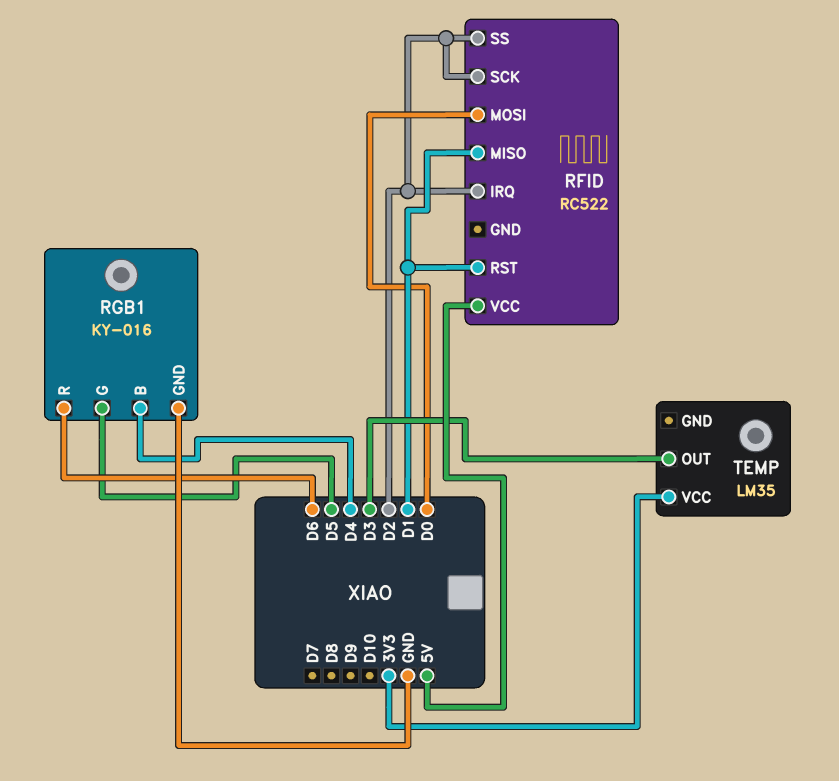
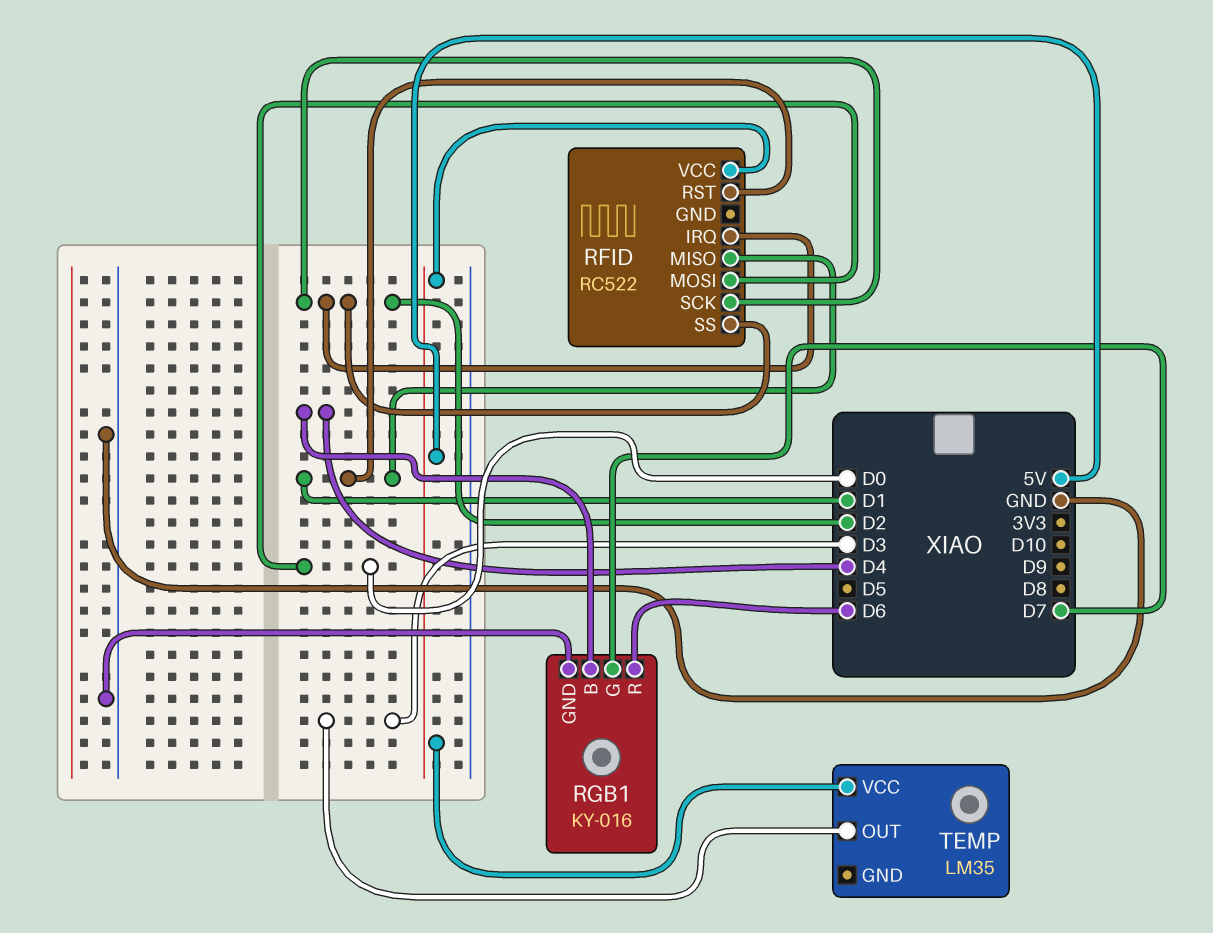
RGB1 pin G: D5 -> D7
TEMP pin VCC: 3V3 -> 5V

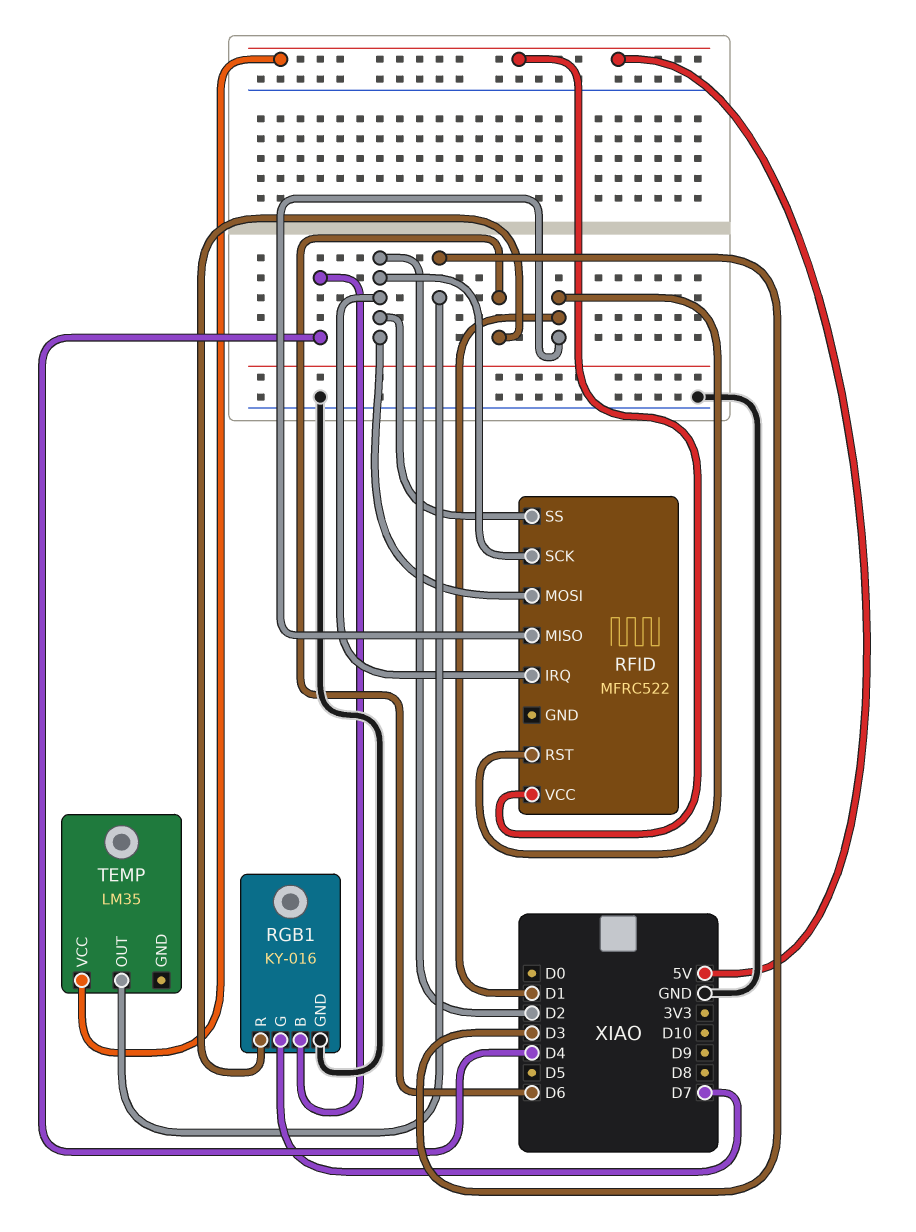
RFID: RC522 -> MFRC522
RFID pin MOSI: D0 -> D2

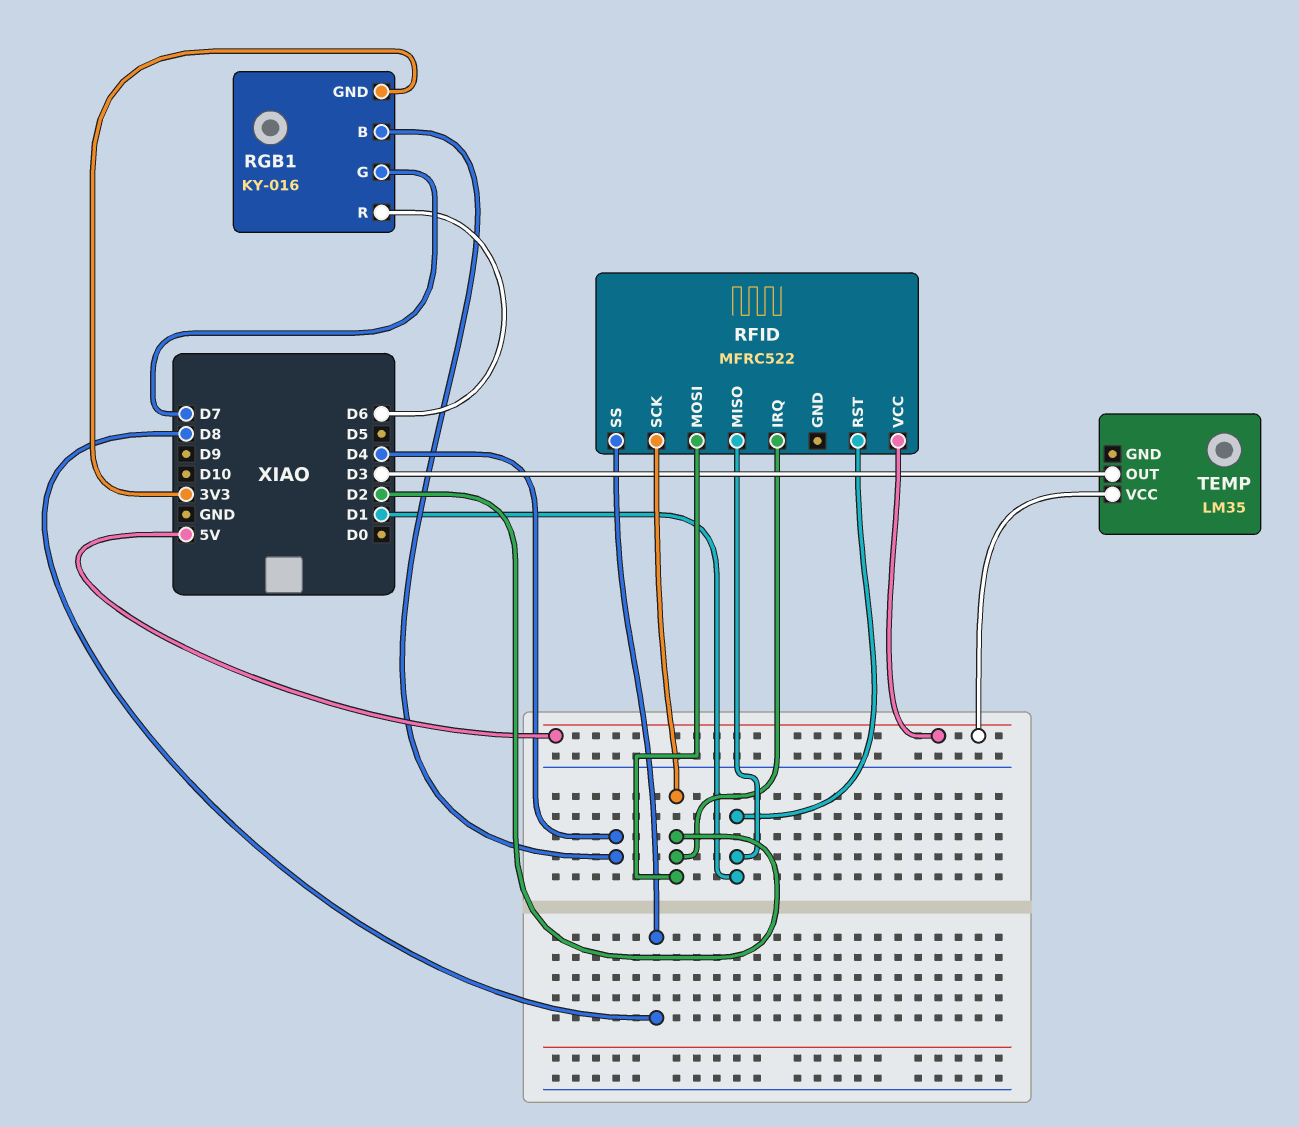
RFID pin SS: D2 -> D8
RGB1 pin GND: GND -> 3V3

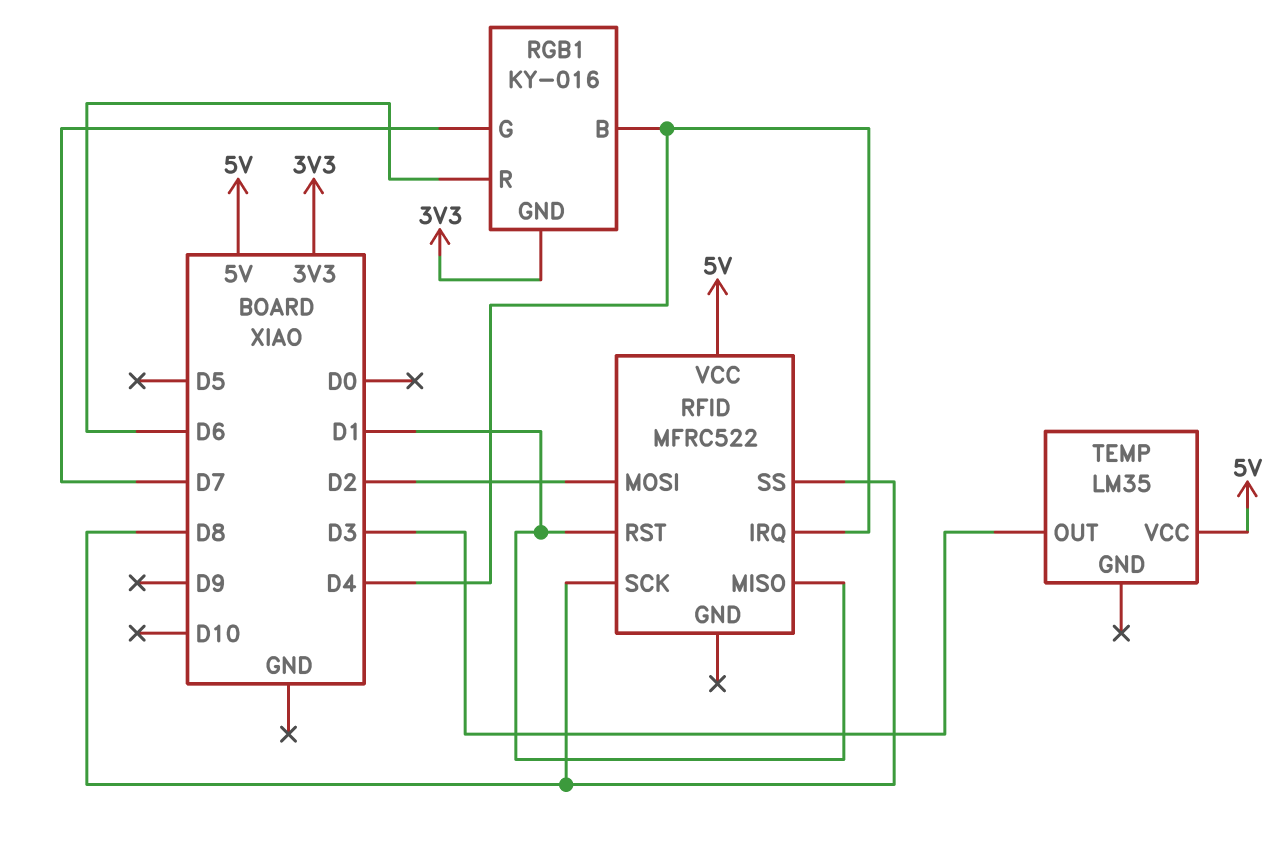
RFID pin IRQ: D2 -> D4
RFID pin SCK: D2 -> D8

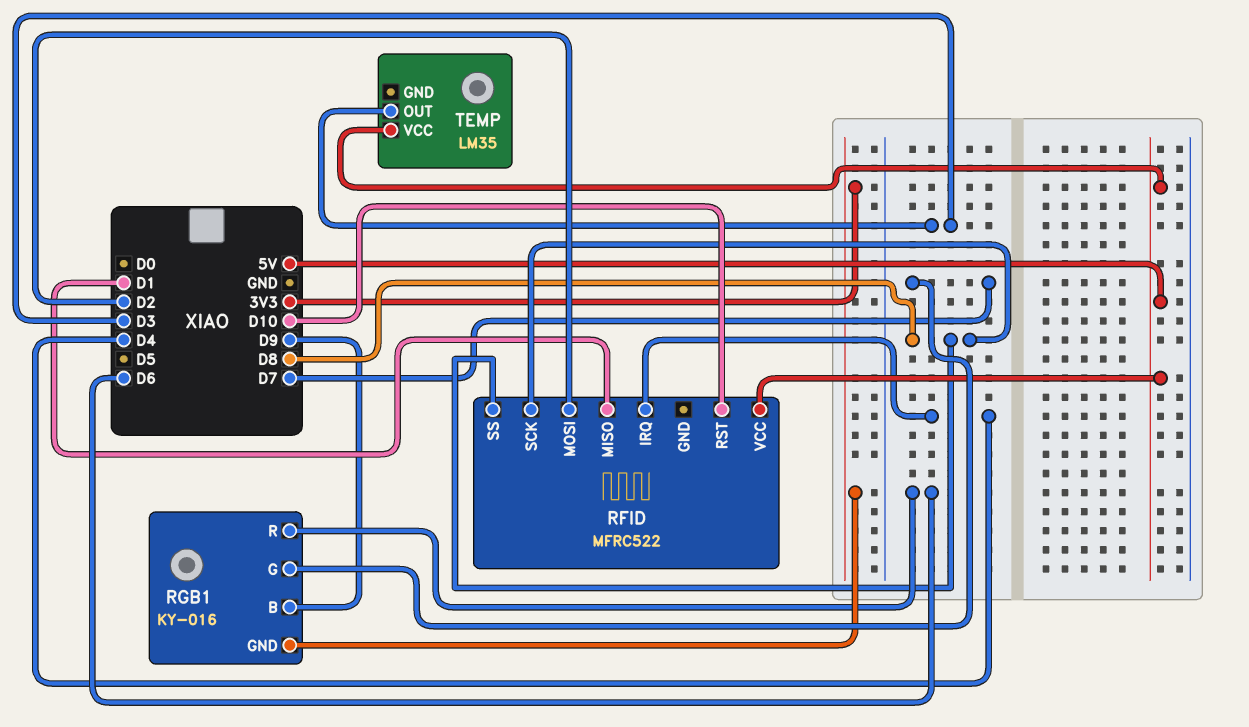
RFID pin RST: D1 -> D10
RGB1 pin B: D4 -> D9

